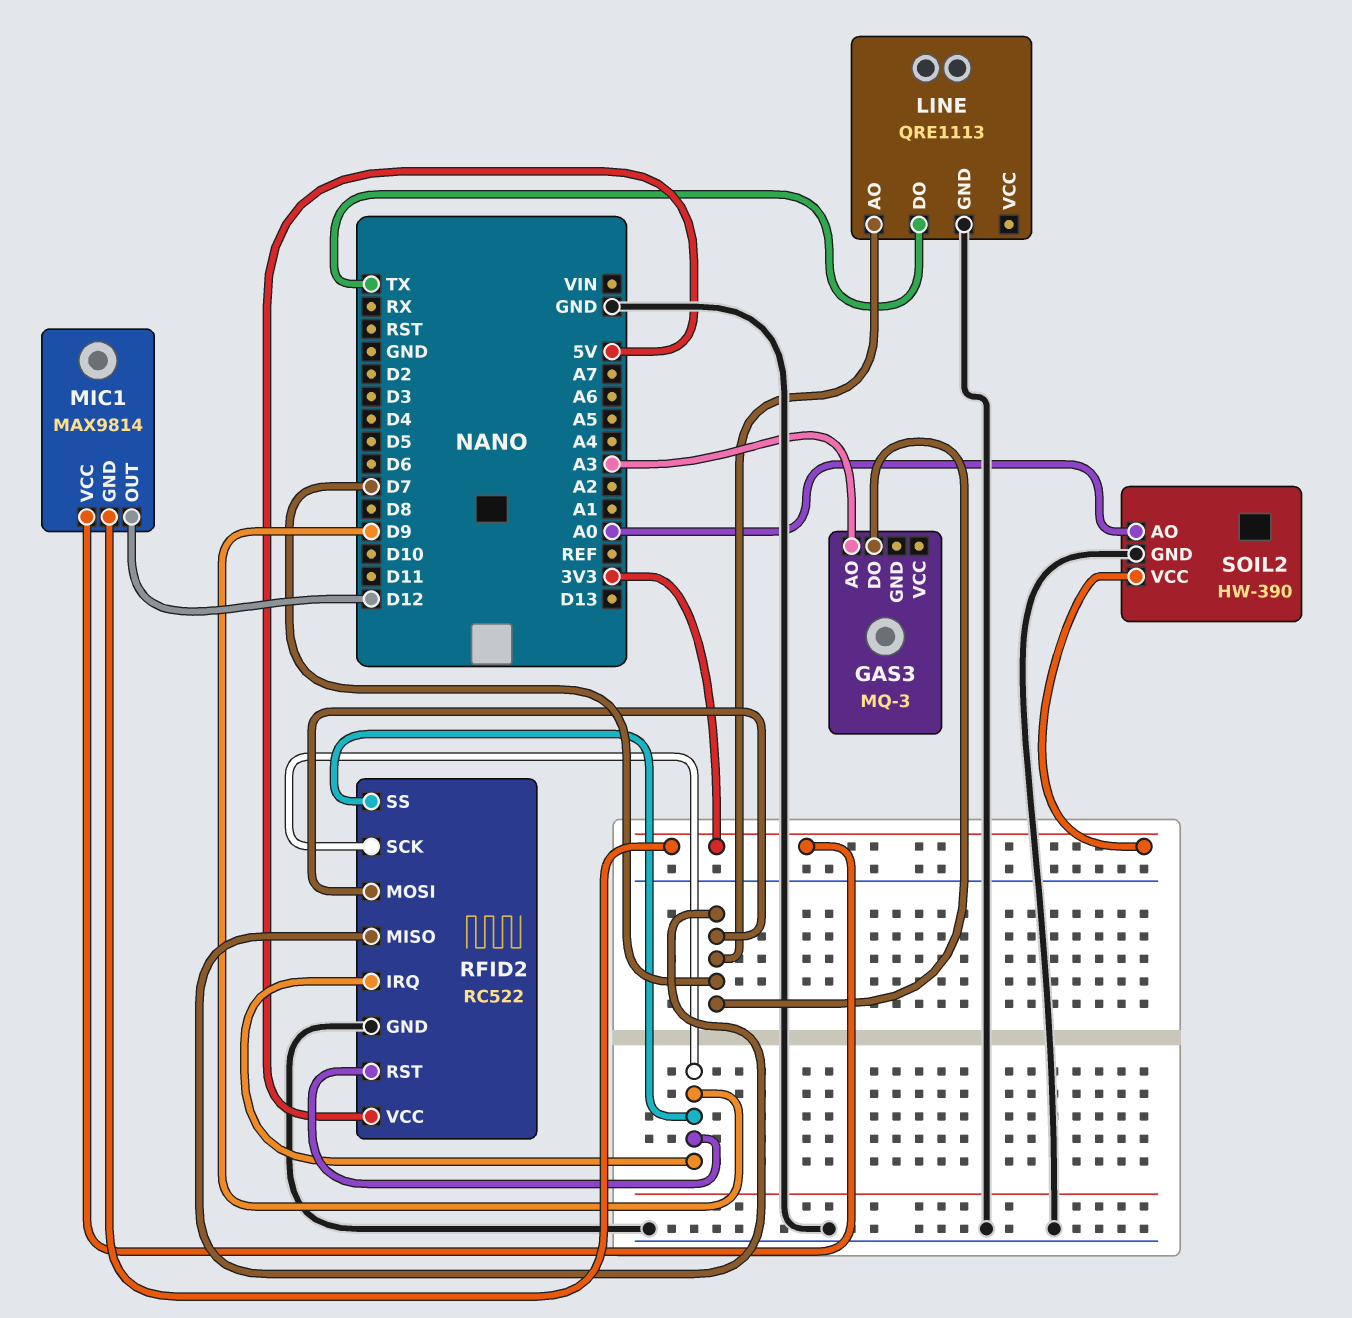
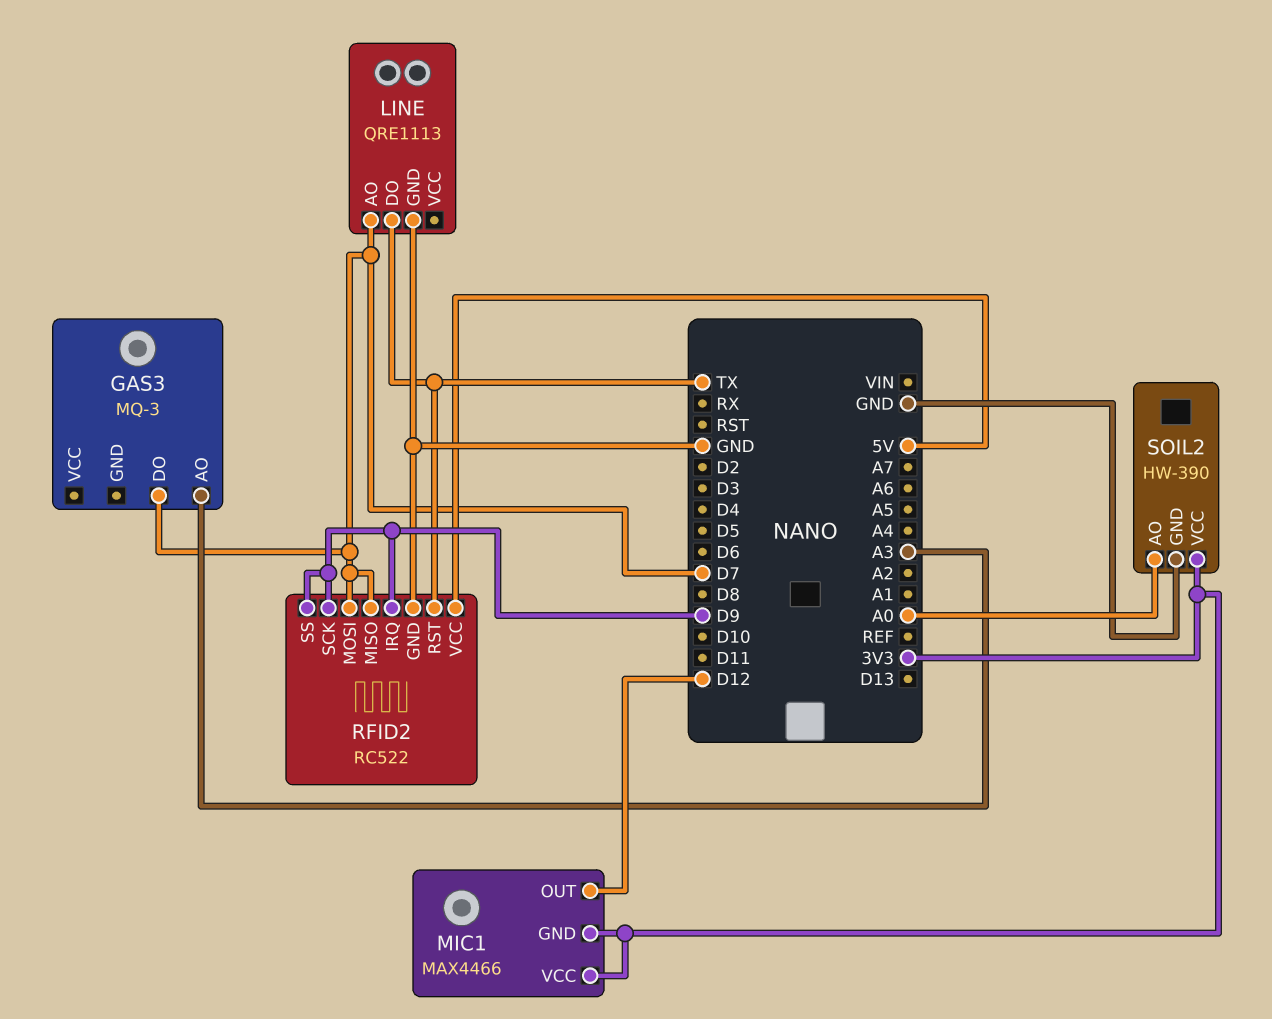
MIC1: MAX9814 -> MAX4466
RFID2 pin RST: D9 -> TX

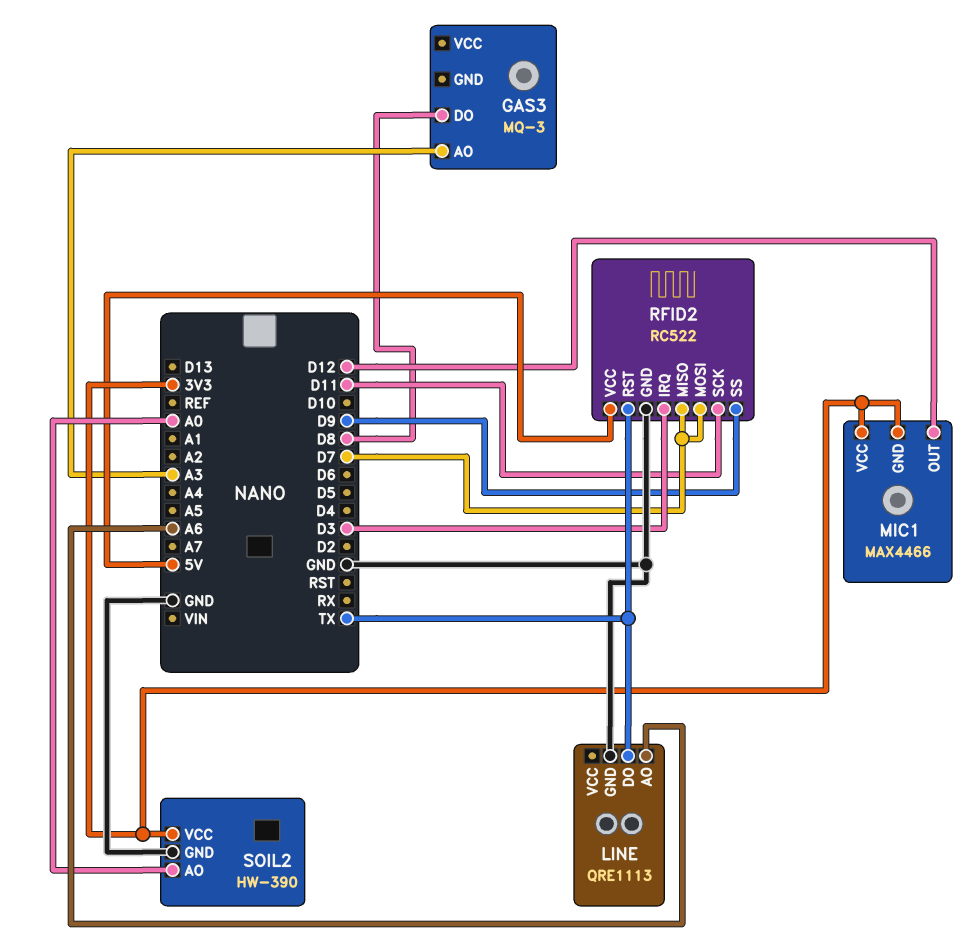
GAS3 pin DO: D7 -> D8
LINE pin AO: D7 -> A6
RFID2 pin IRQ: D9 -> D3
RFID2 pin SCK: D9 -> D11

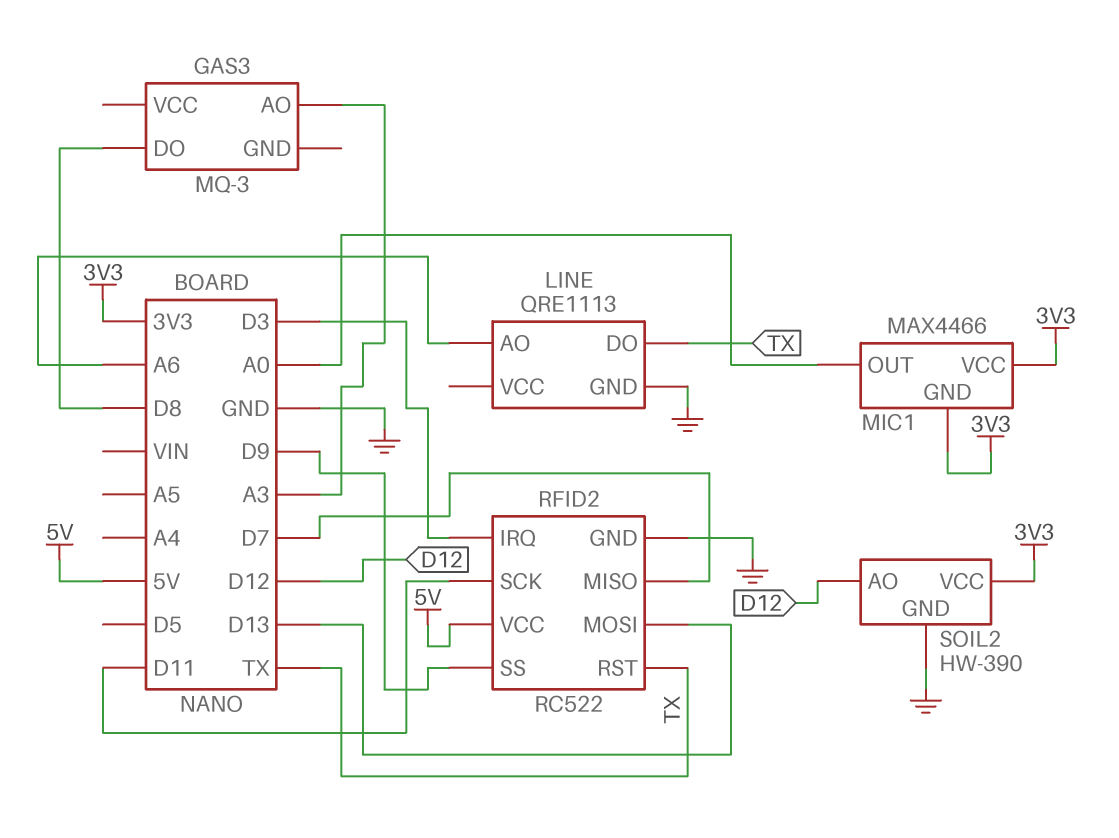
MIC1 pin OUT: D12 -> A0
RFID2 pin MOSI: D7 -> D13
SOIL2 pin AO: A0 -> D12

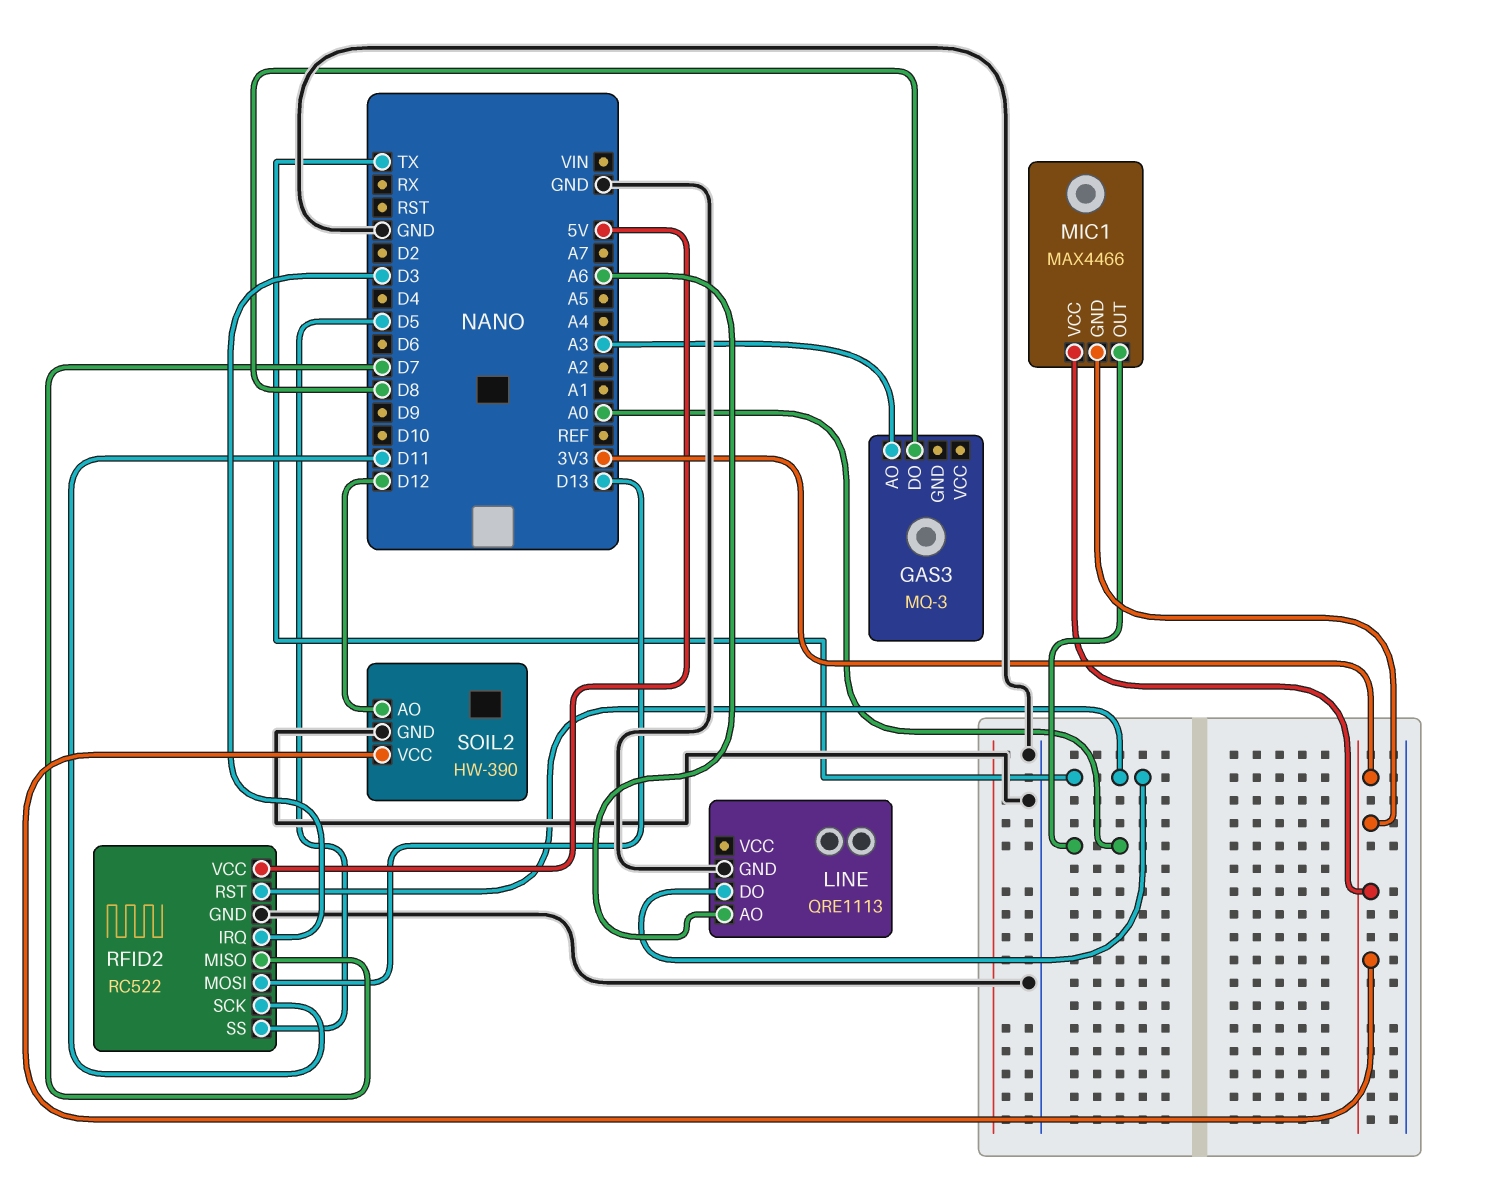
RFID2 pin SS: D9 -> D5

